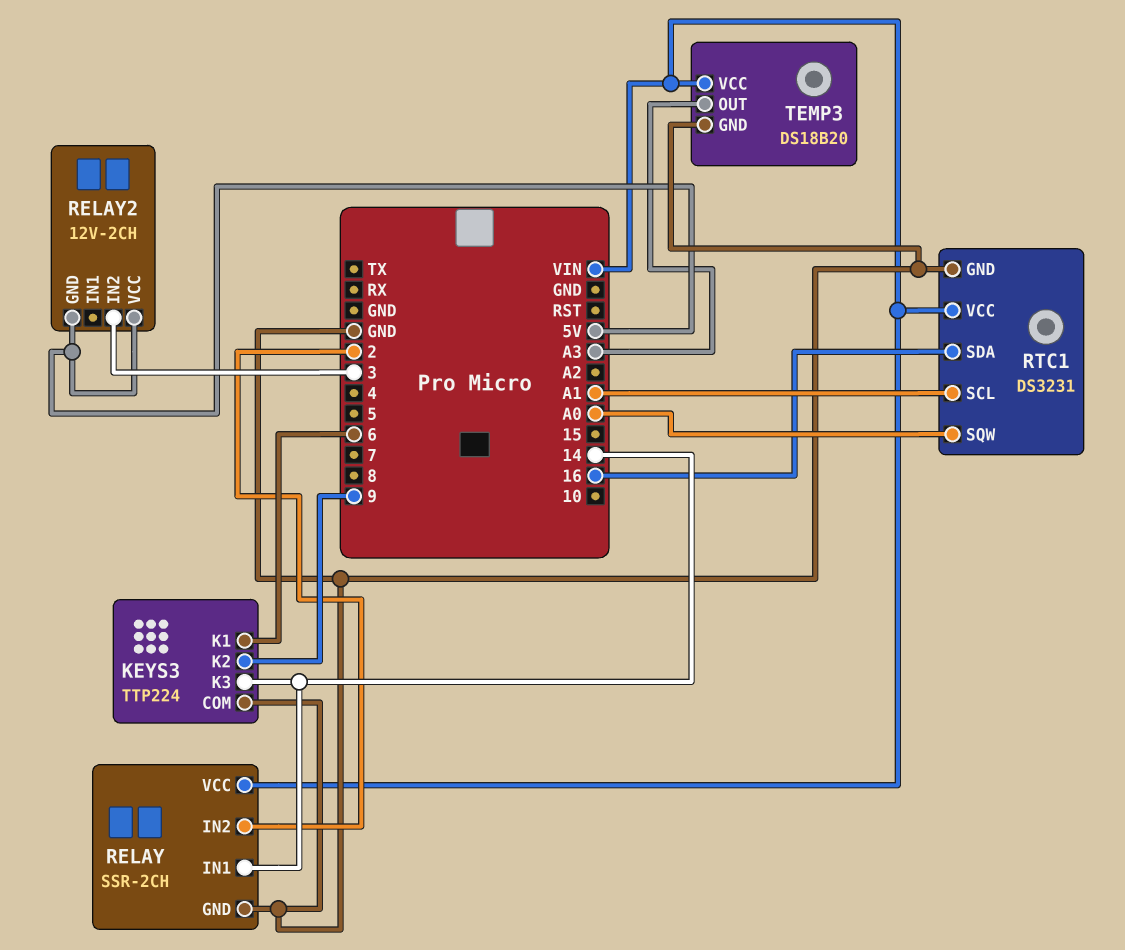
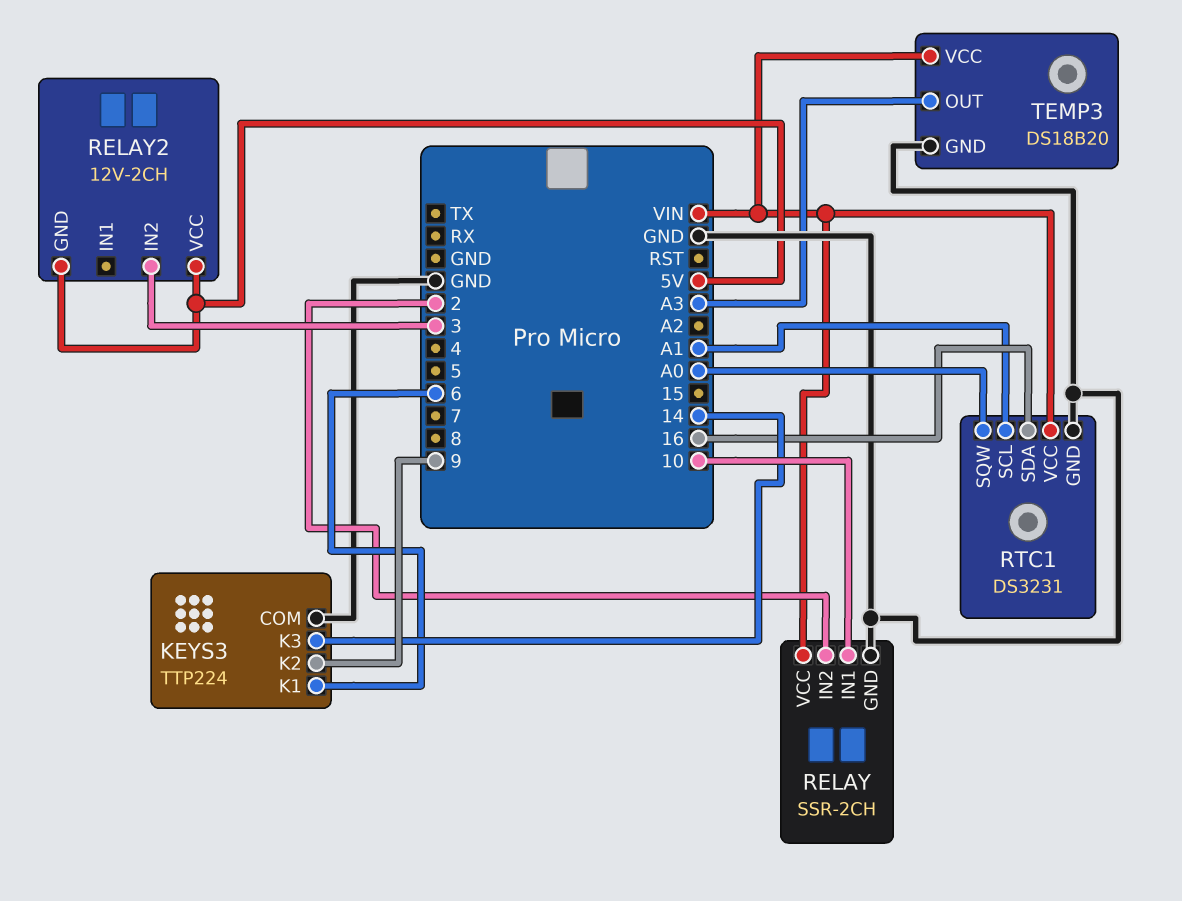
RELAY pin IN1: 14 -> 10

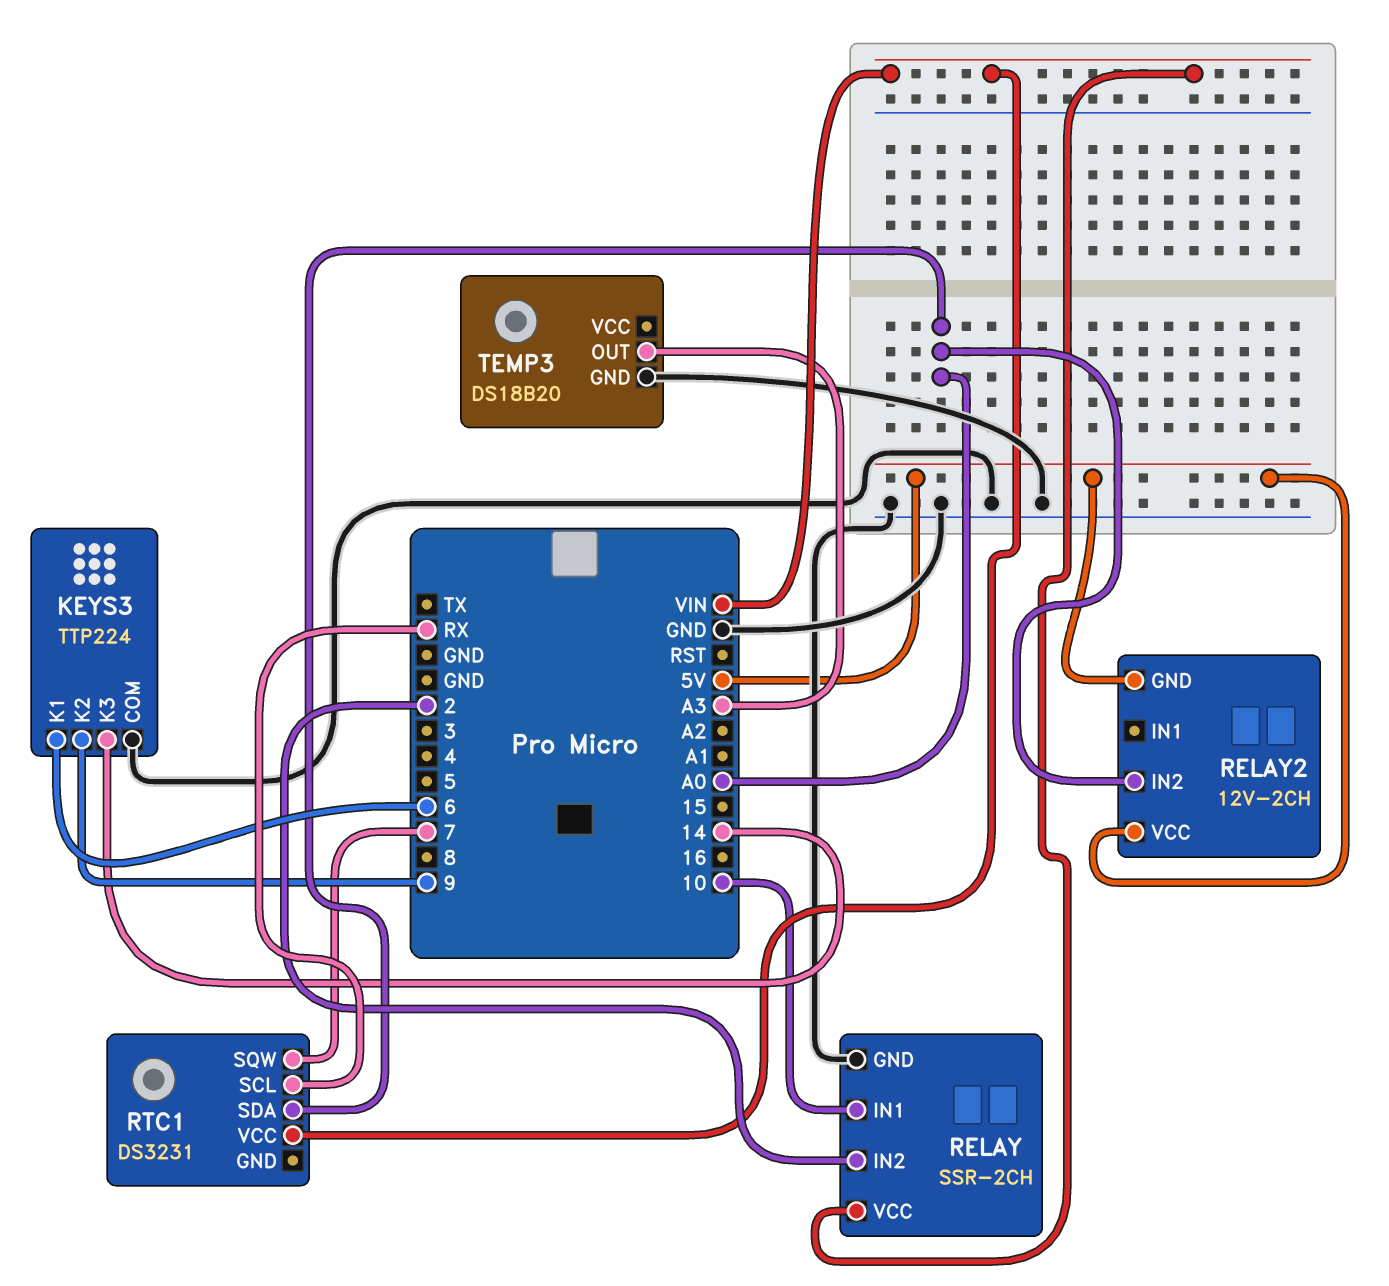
RELAY2 pin IN2: 3 -> A0
RTC1 pin GND: GND -> none
RTC1 pin SCL: A1 -> RX
RTC1 pin SDA: 16 -> A0
RTC1 pin SQW: A0 -> 7
TEMP3 pin VCC: VIN -> none

